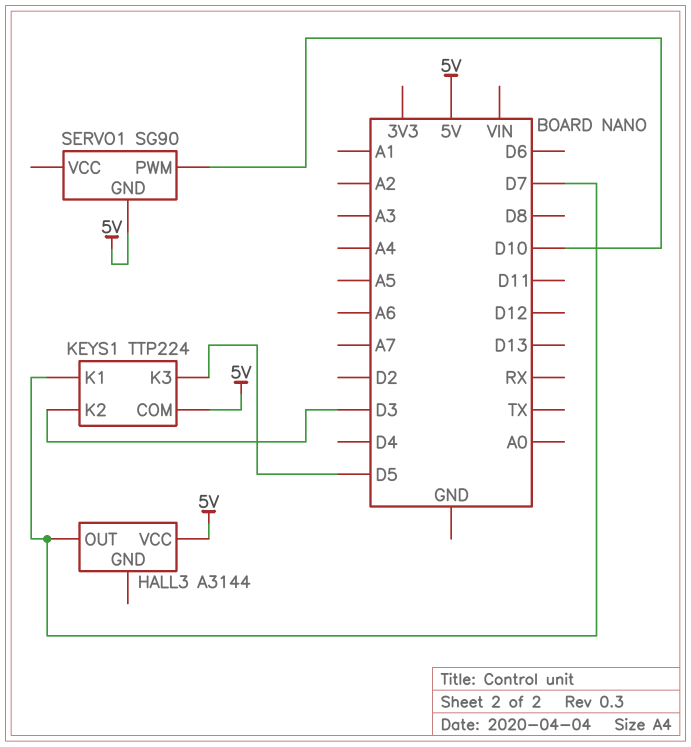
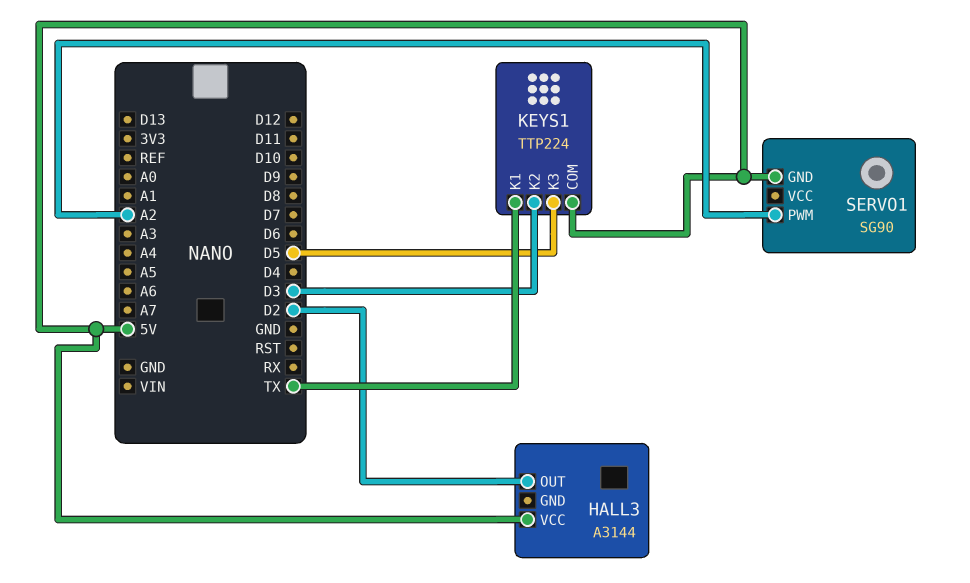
HALL3 pin OUT: D7 -> D2
KEYS1 pin K1: D7 -> TX
SERVO1 pin PWM: D10 -> A2

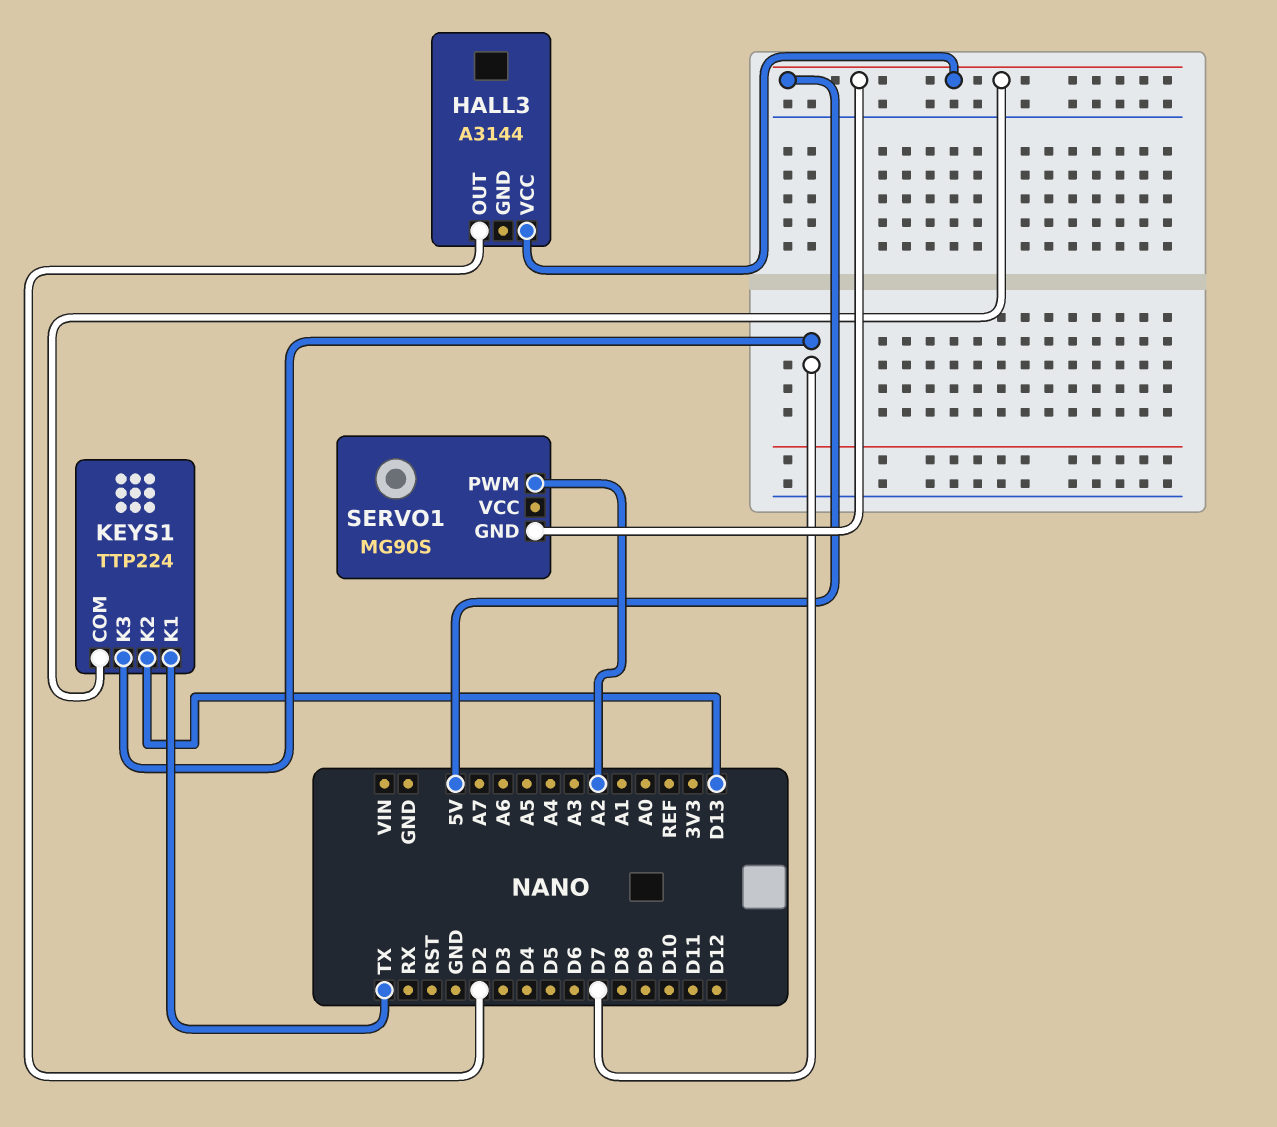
KEYS1 pin K2: D3 -> D13
KEYS1 pin K3: D5 -> D7
SERVO1: SG90 -> MG90S

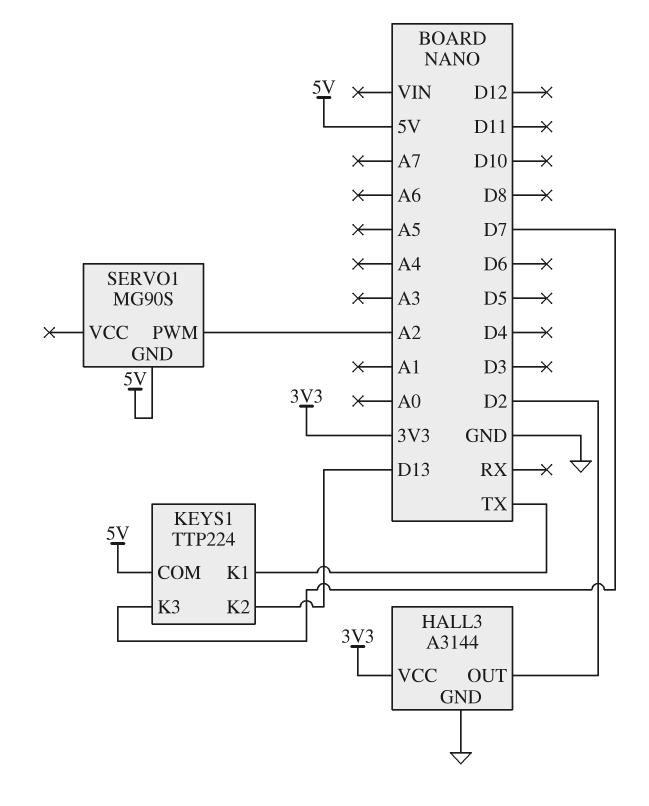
HALL3 pin GND: none -> GND
HALL3 pin VCC: 5V -> 3V3

